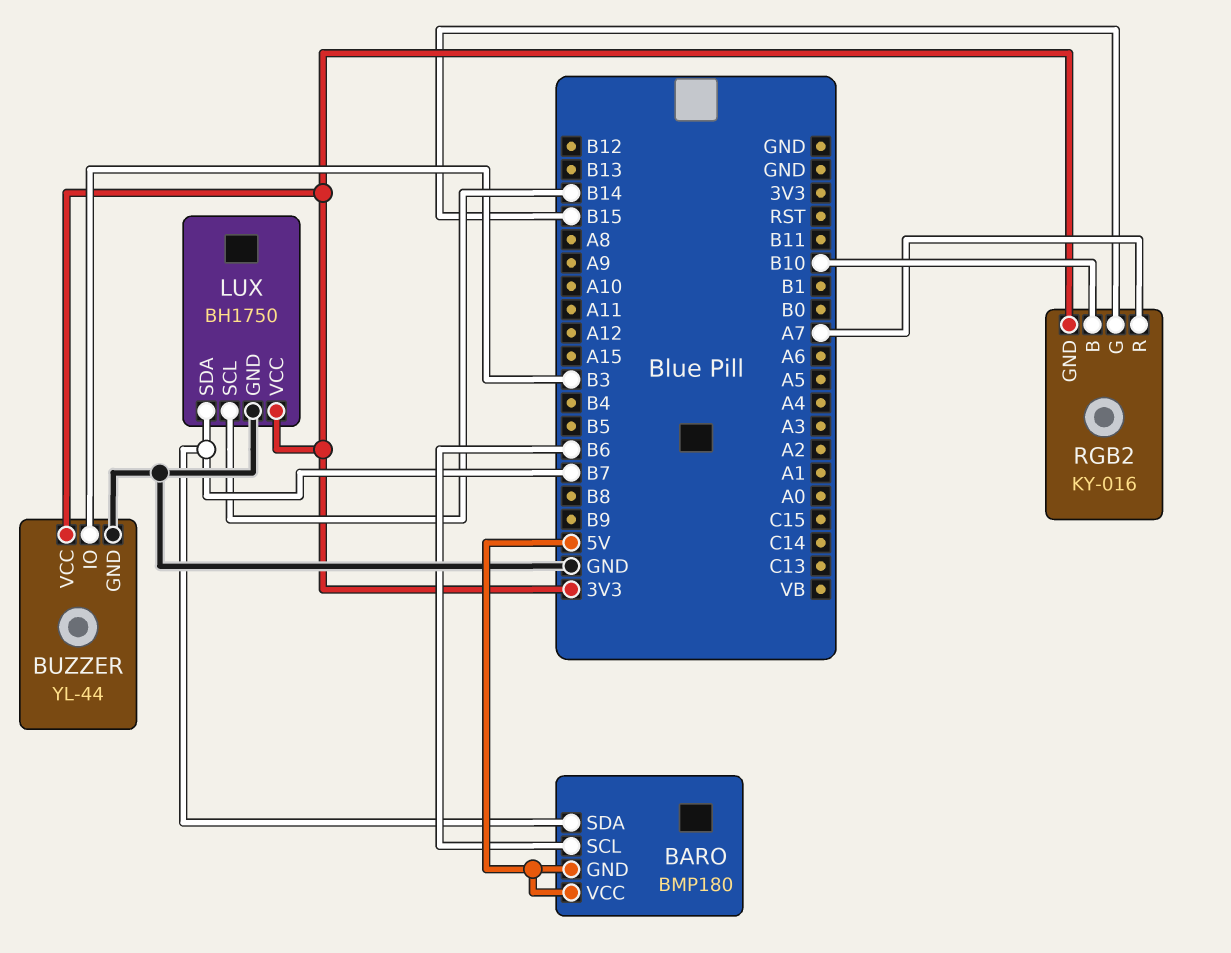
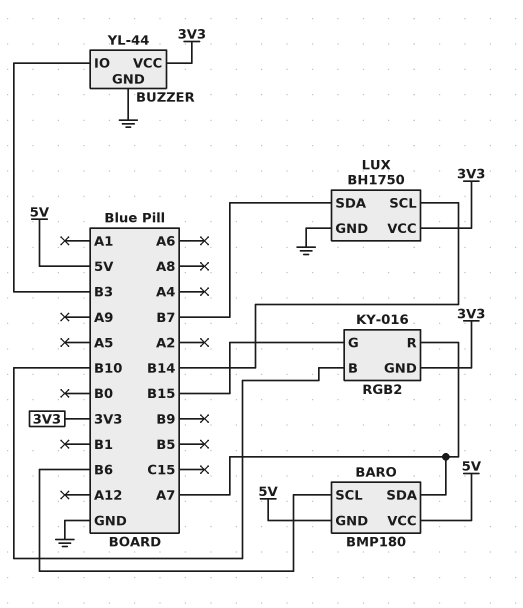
BARO pin SDA: B7 -> A7

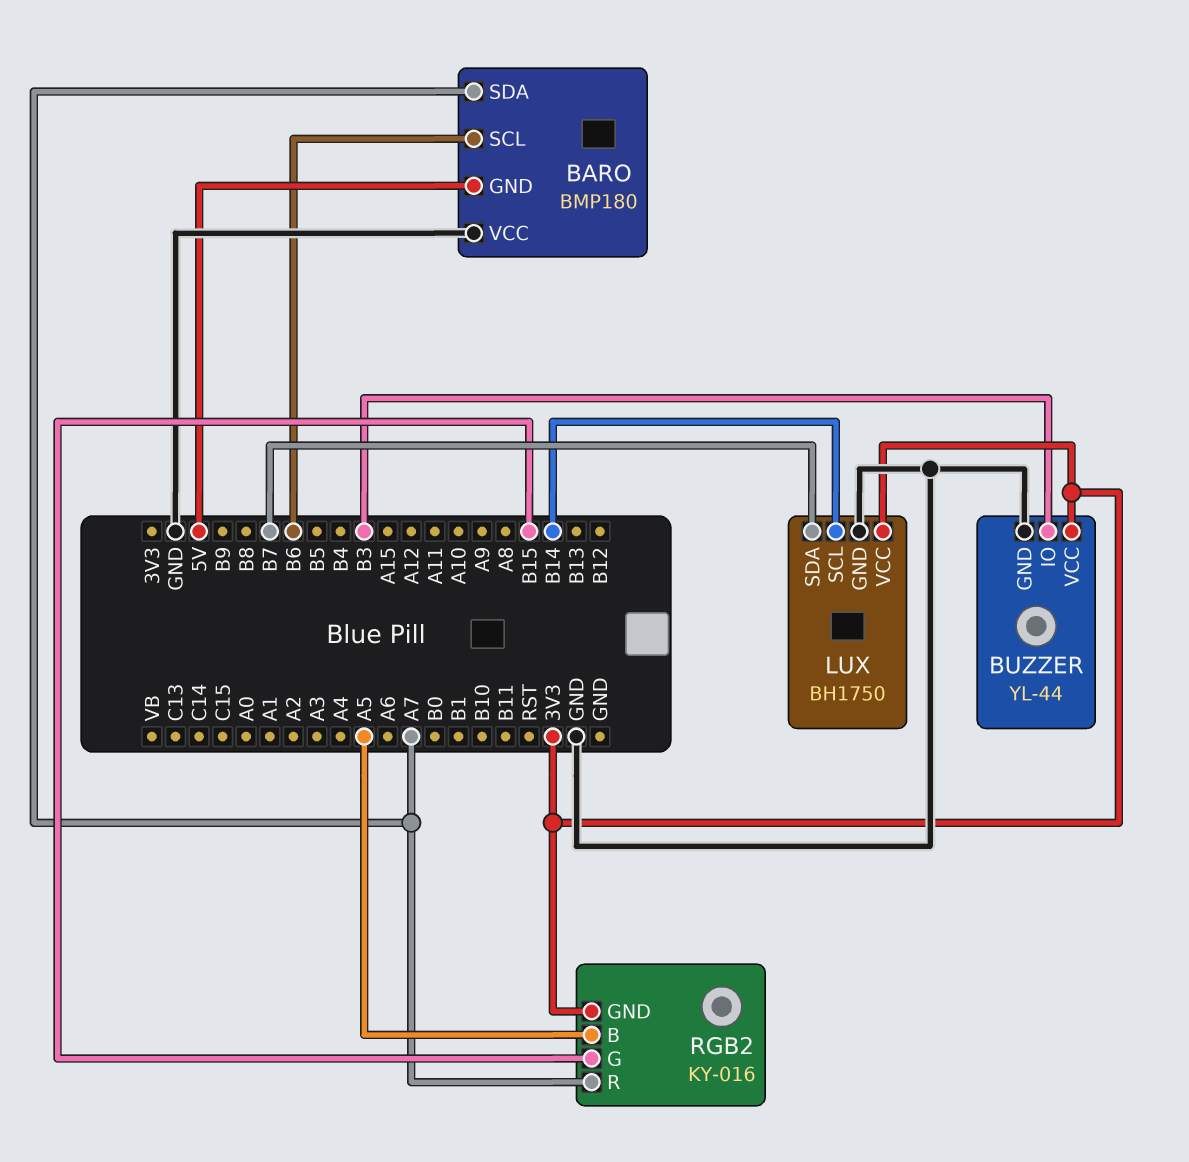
BARO pin VCC: 5V -> GND
RGB2 pin B: B10 -> A5

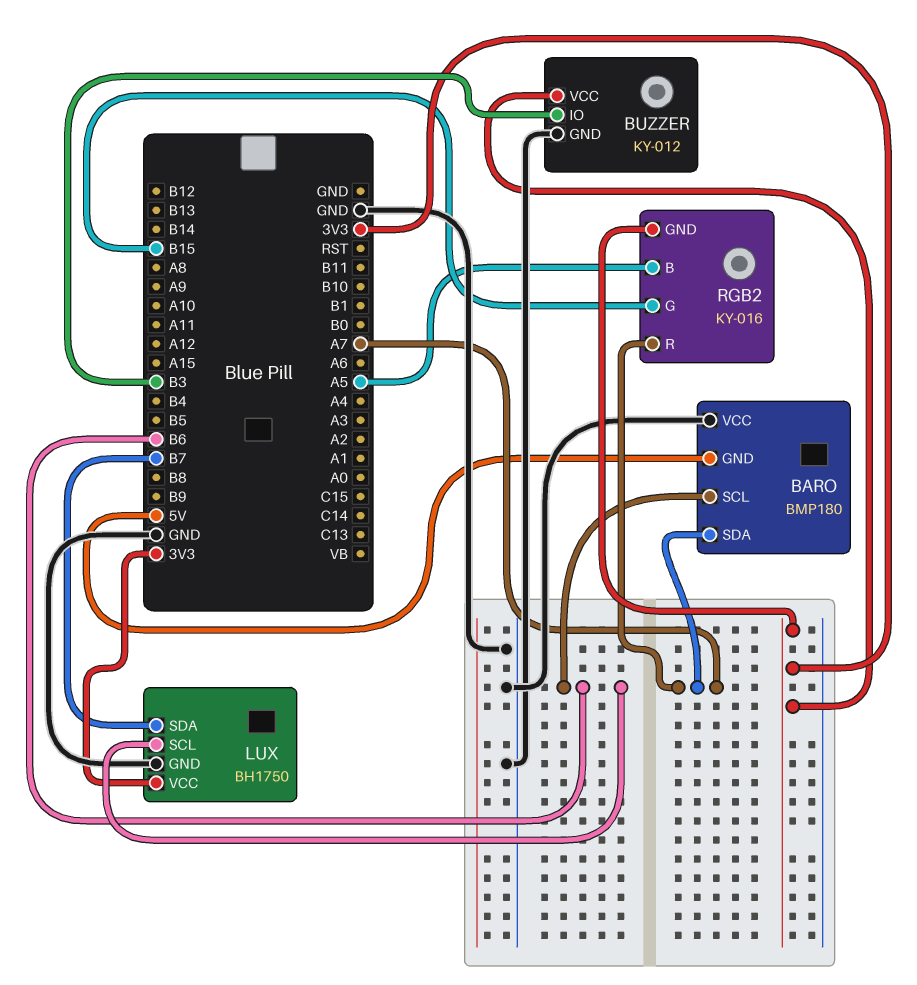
BUZZER: YL-44 -> KY-012
LUX pin SCL: B14 -> B6

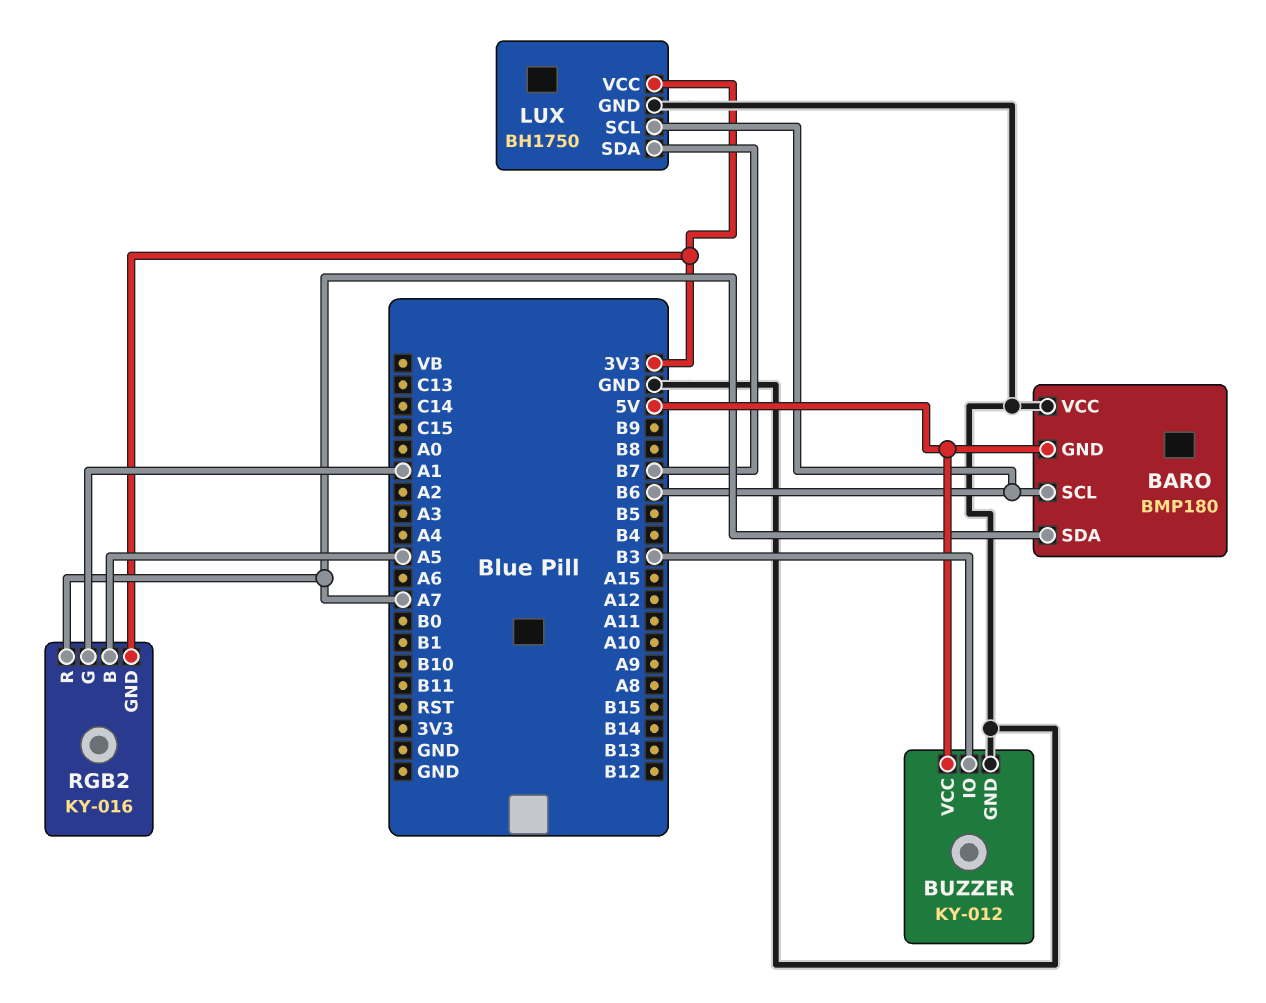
BUZZER pin VCC: 3V3 -> 5V
RGB2 pin G: B15 -> A1

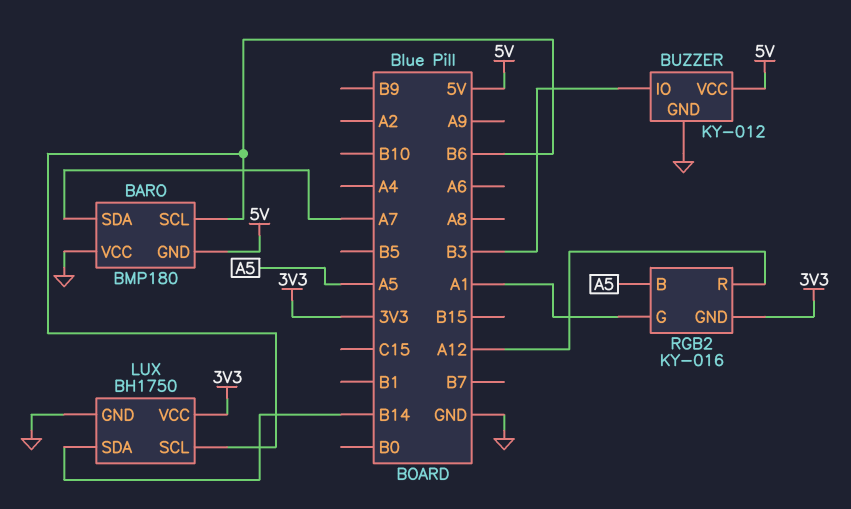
LUX pin SDA: B7 -> B14
RGB2 pin R: A7 -> A12

